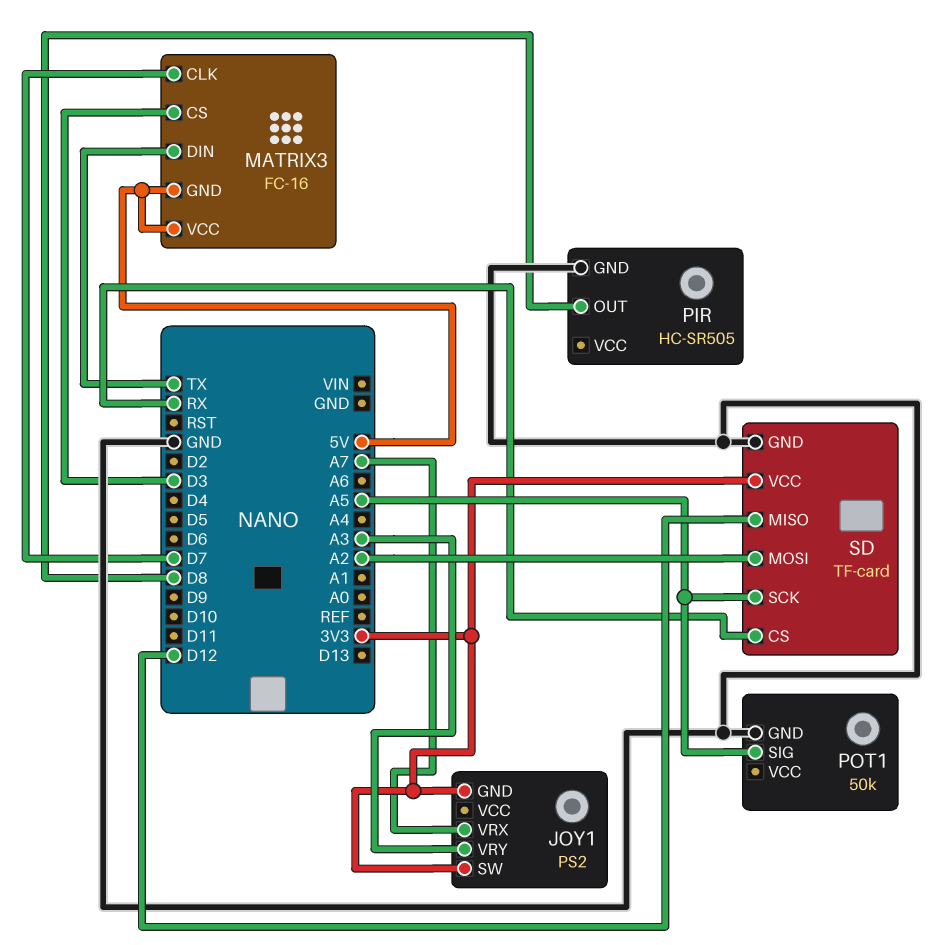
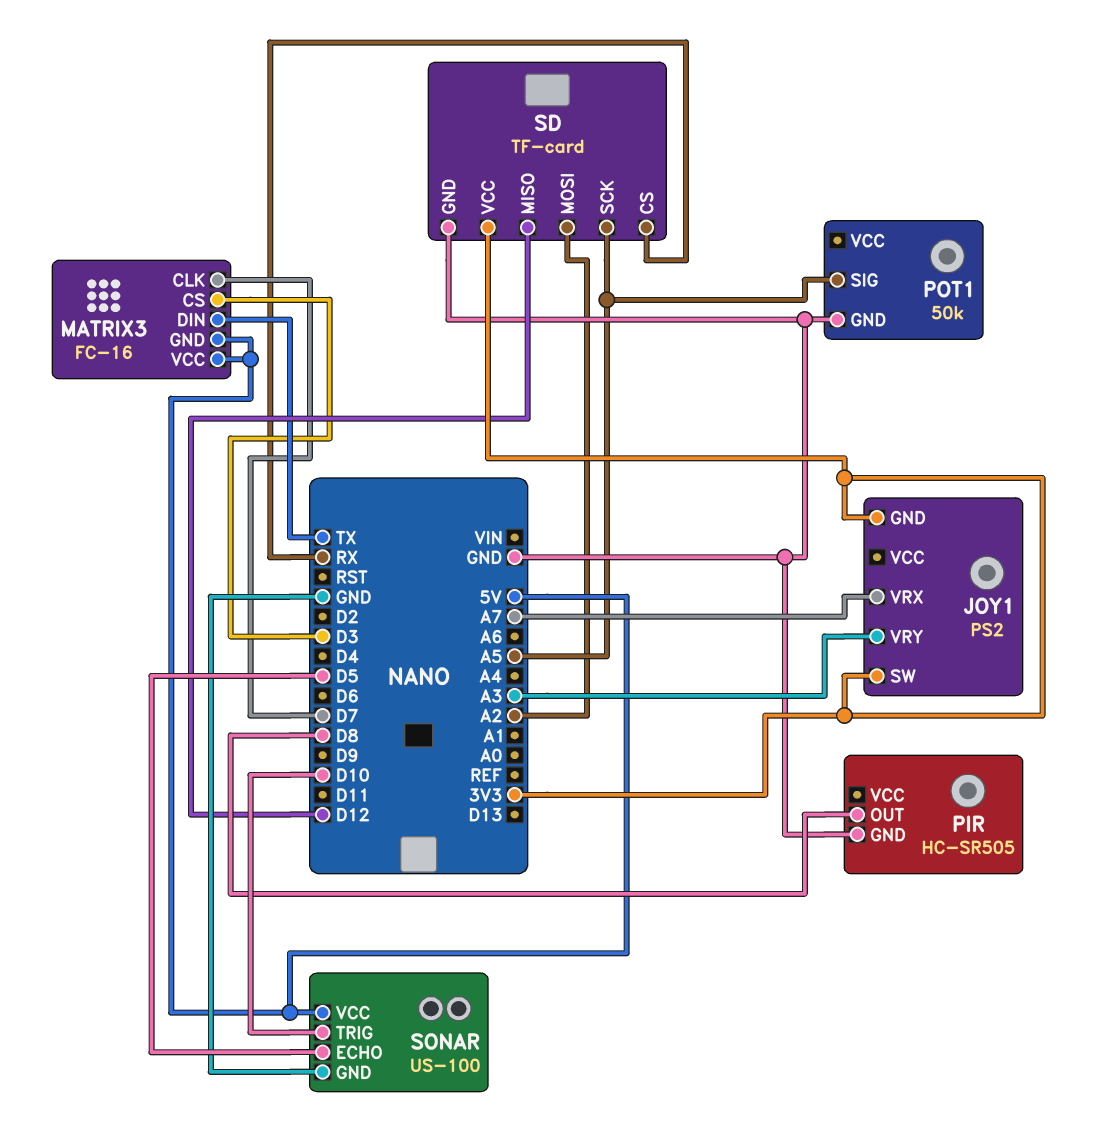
SONAR: none -> US-100
SONAR pin ECHO: none -> D5
SONAR pin GND: none -> GND
SONAR pin TRIG: none -> D10
SONAR pin VCC: none -> 5V

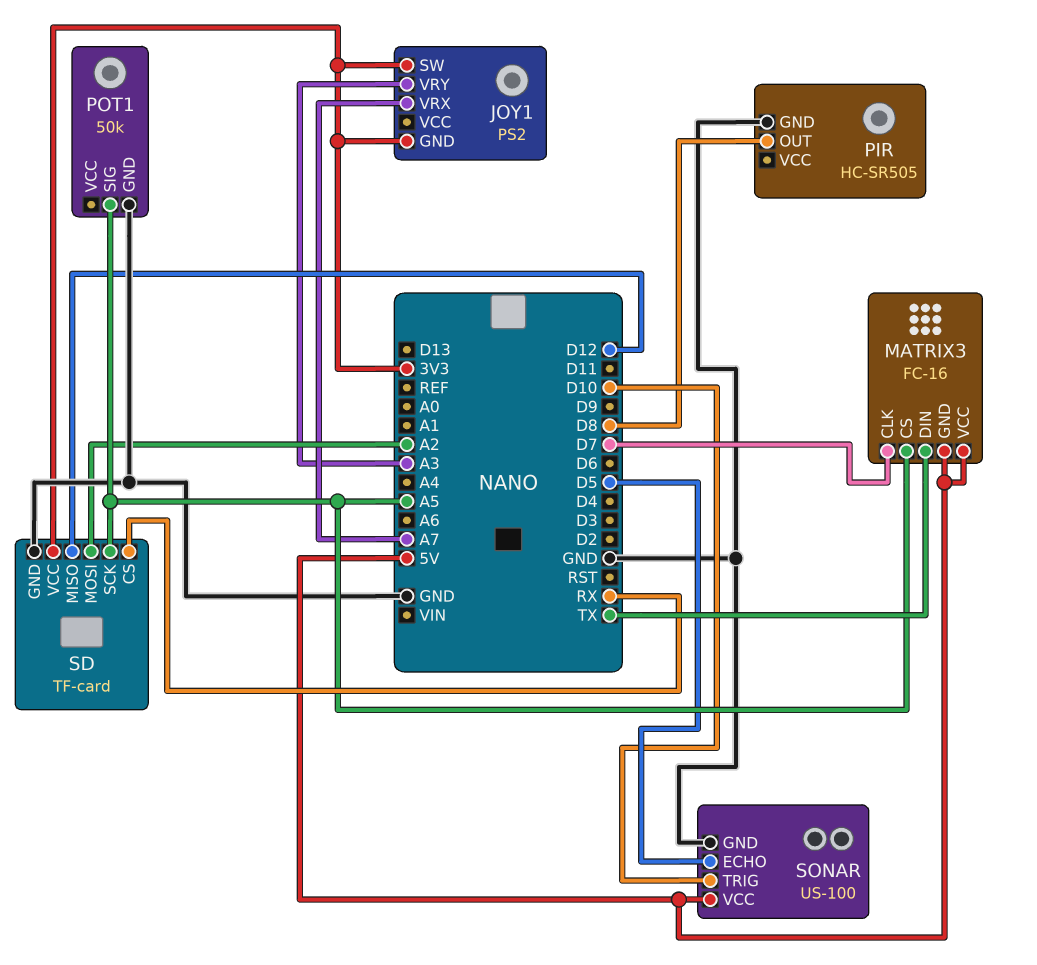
MATRIX3 pin CS: D3 -> A5

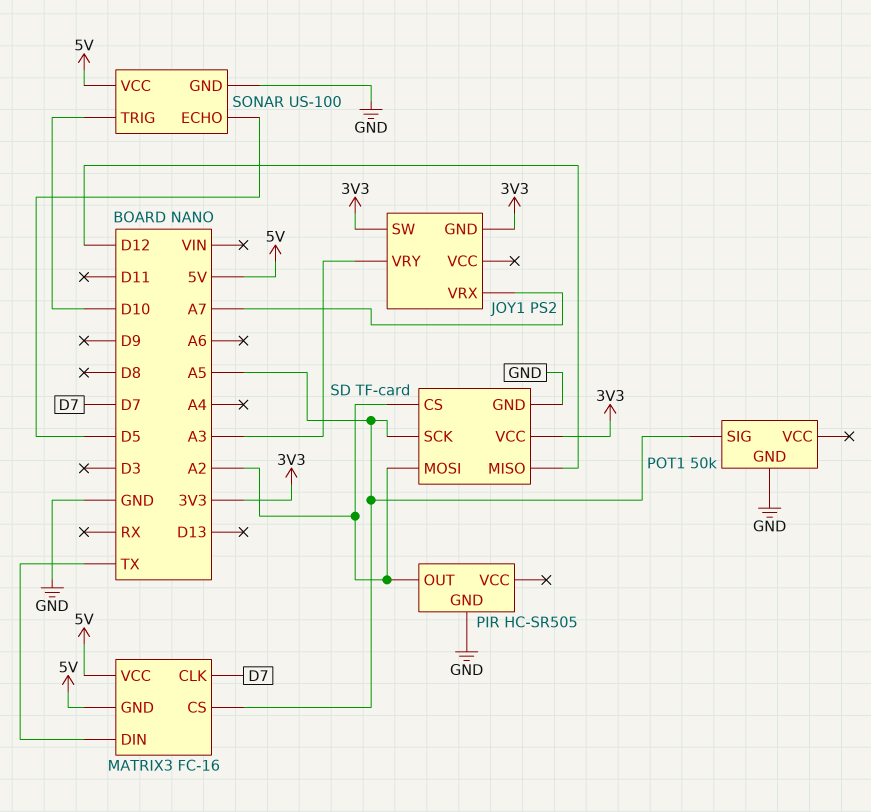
PIR pin OUT: D8 -> A2
SD pin CS: RX -> A2

